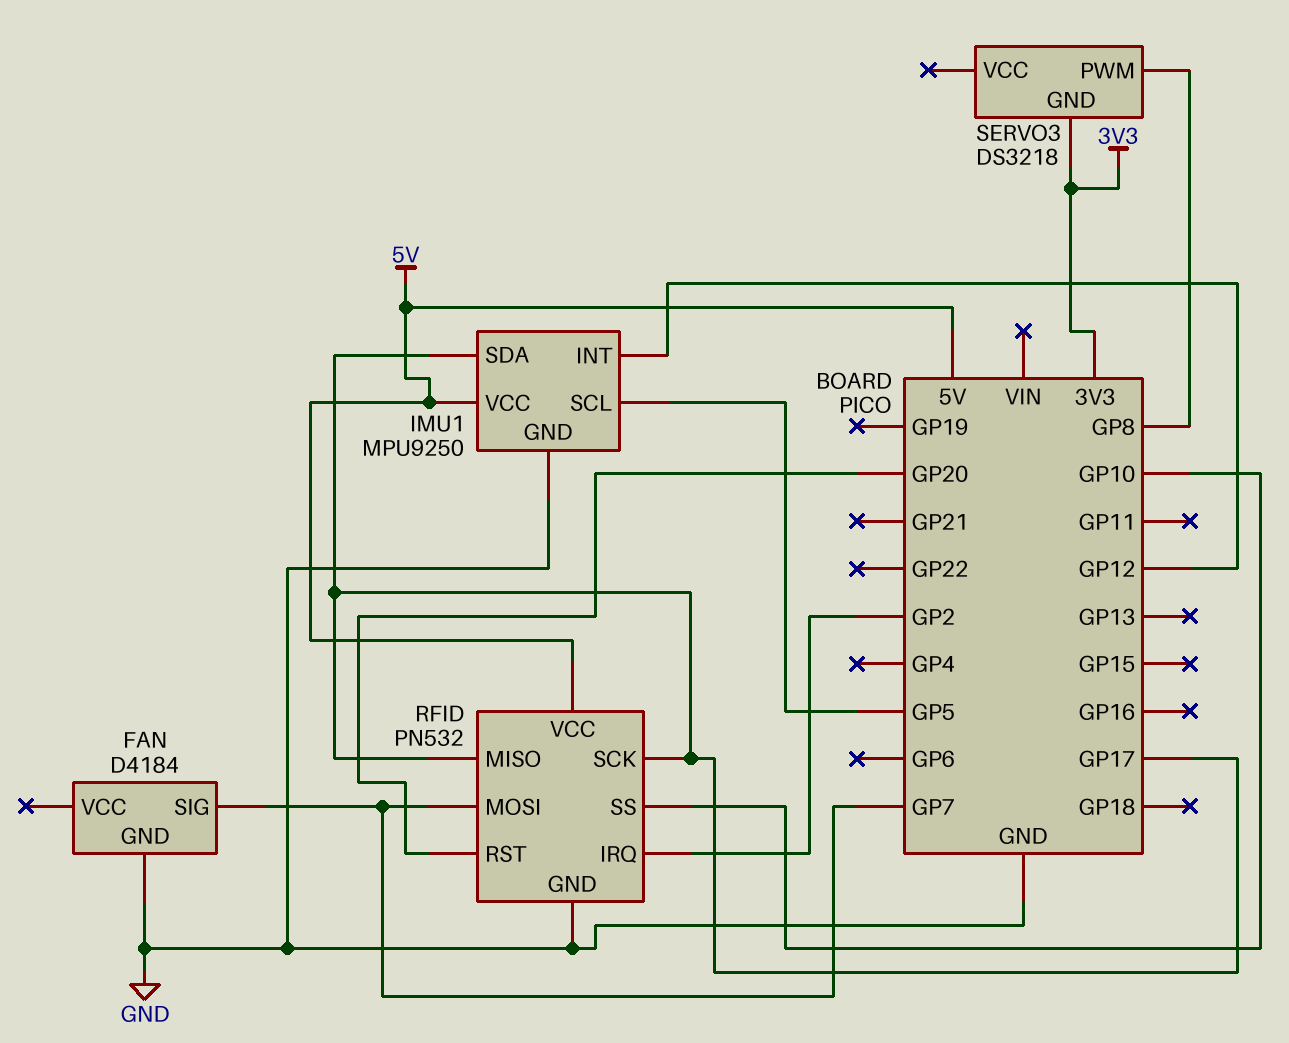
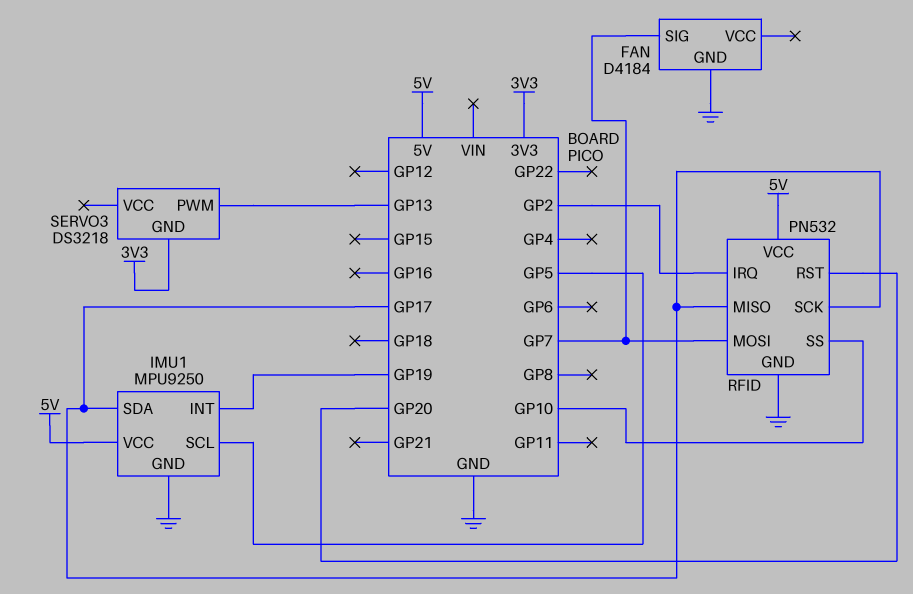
IMU1 pin INT: GP12 -> GP19
SERVO3 pin PWM: GP8 -> GP13

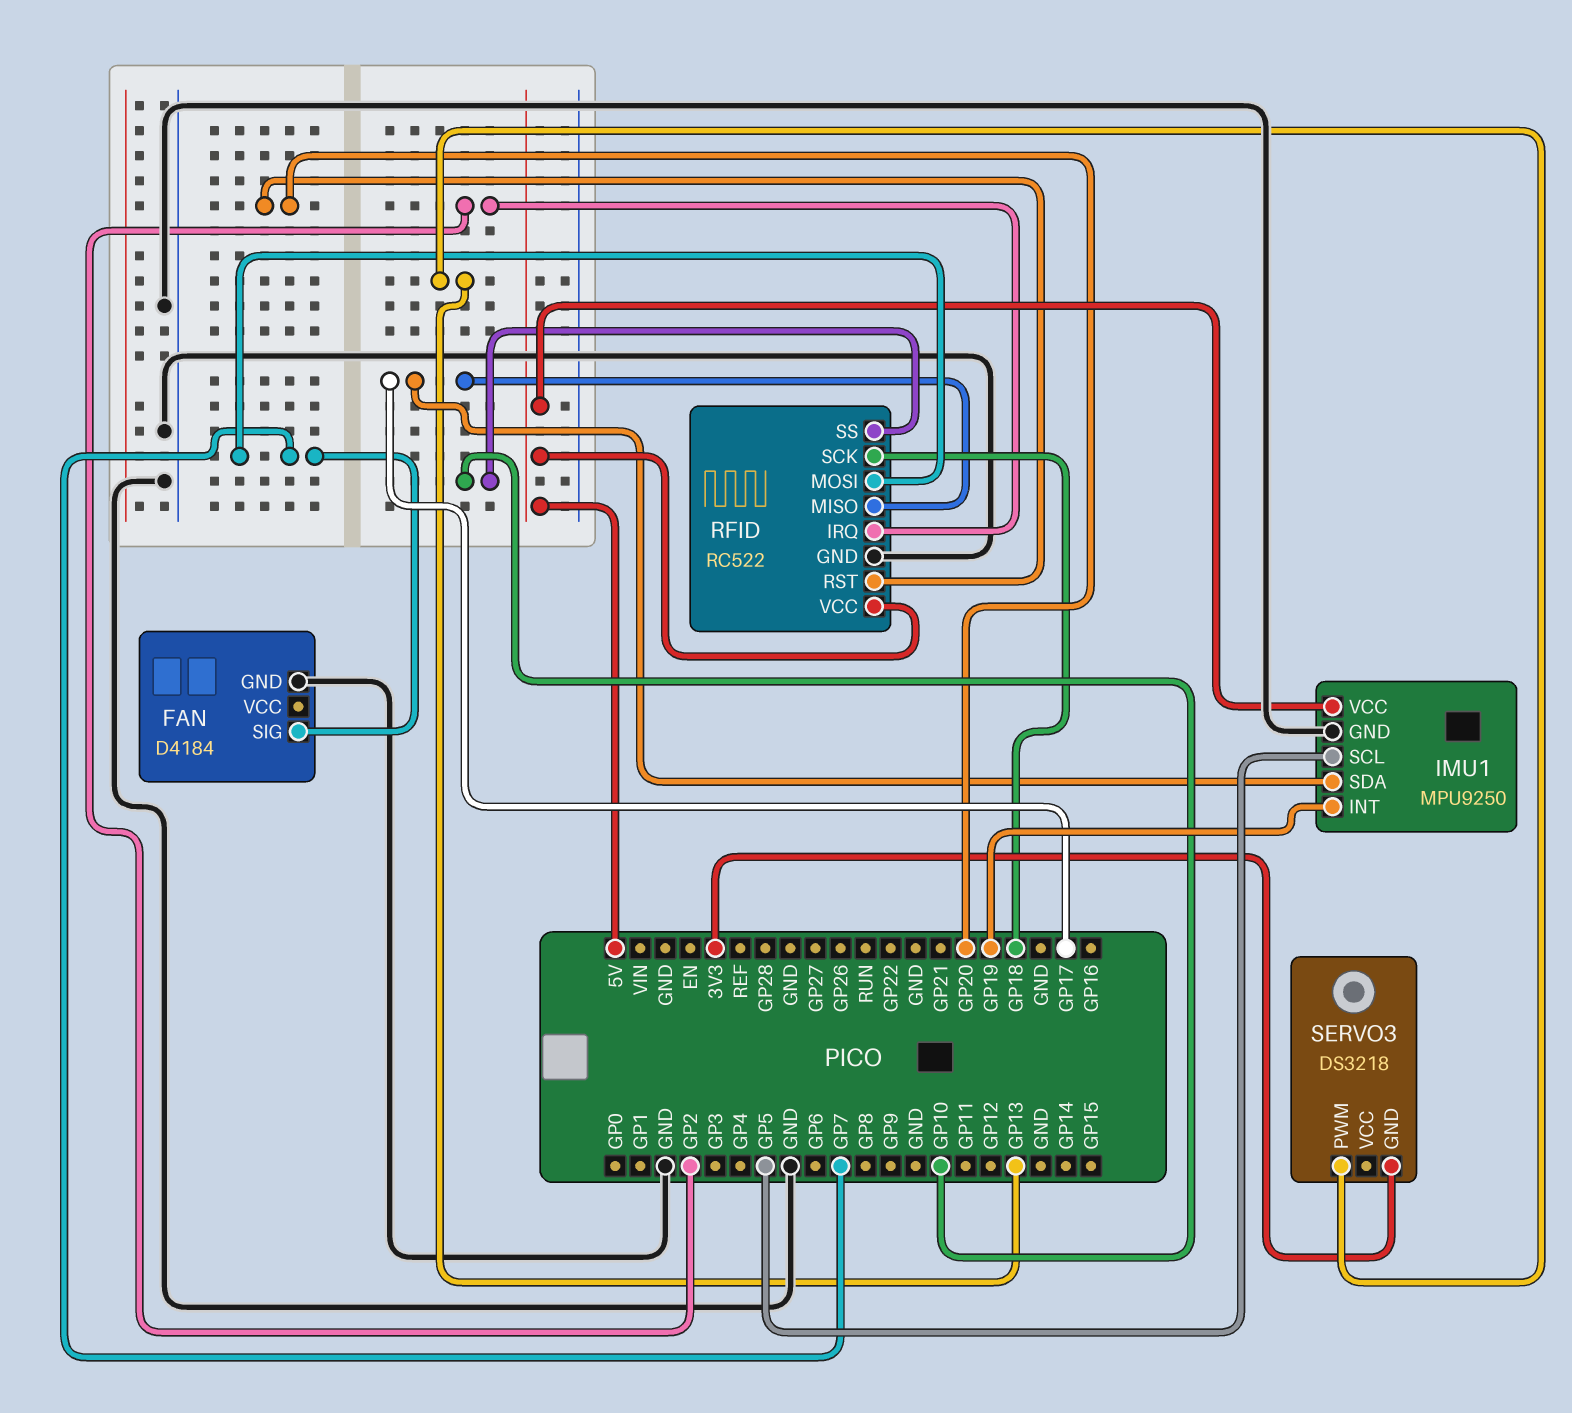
RFID: PN532 -> RC522
RFID pin SCK: GP17 -> GP18

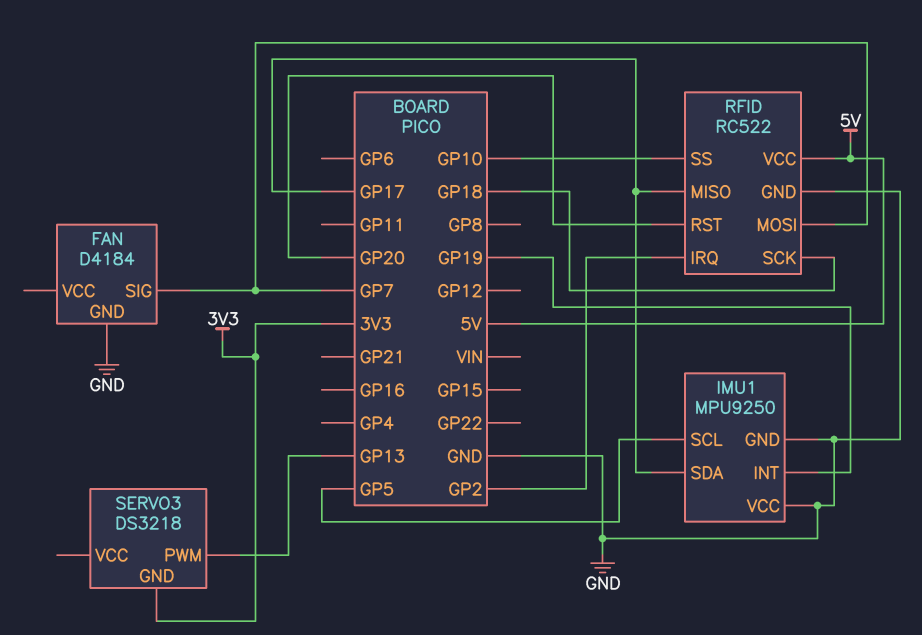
IMU1 pin VCC: 5V -> GND

